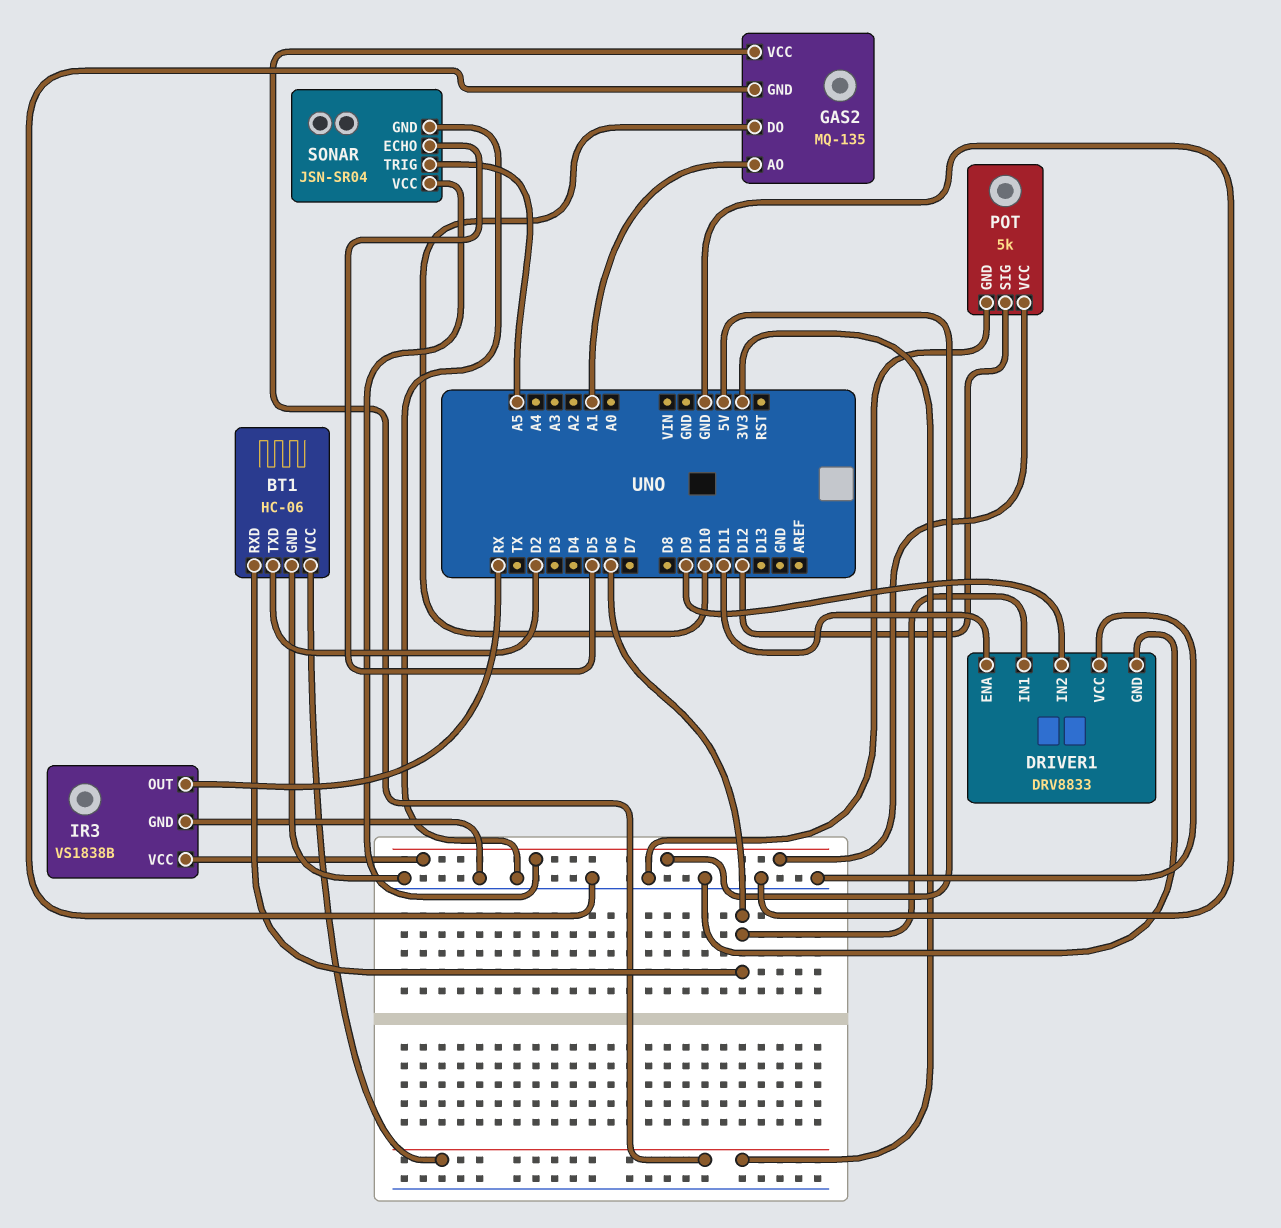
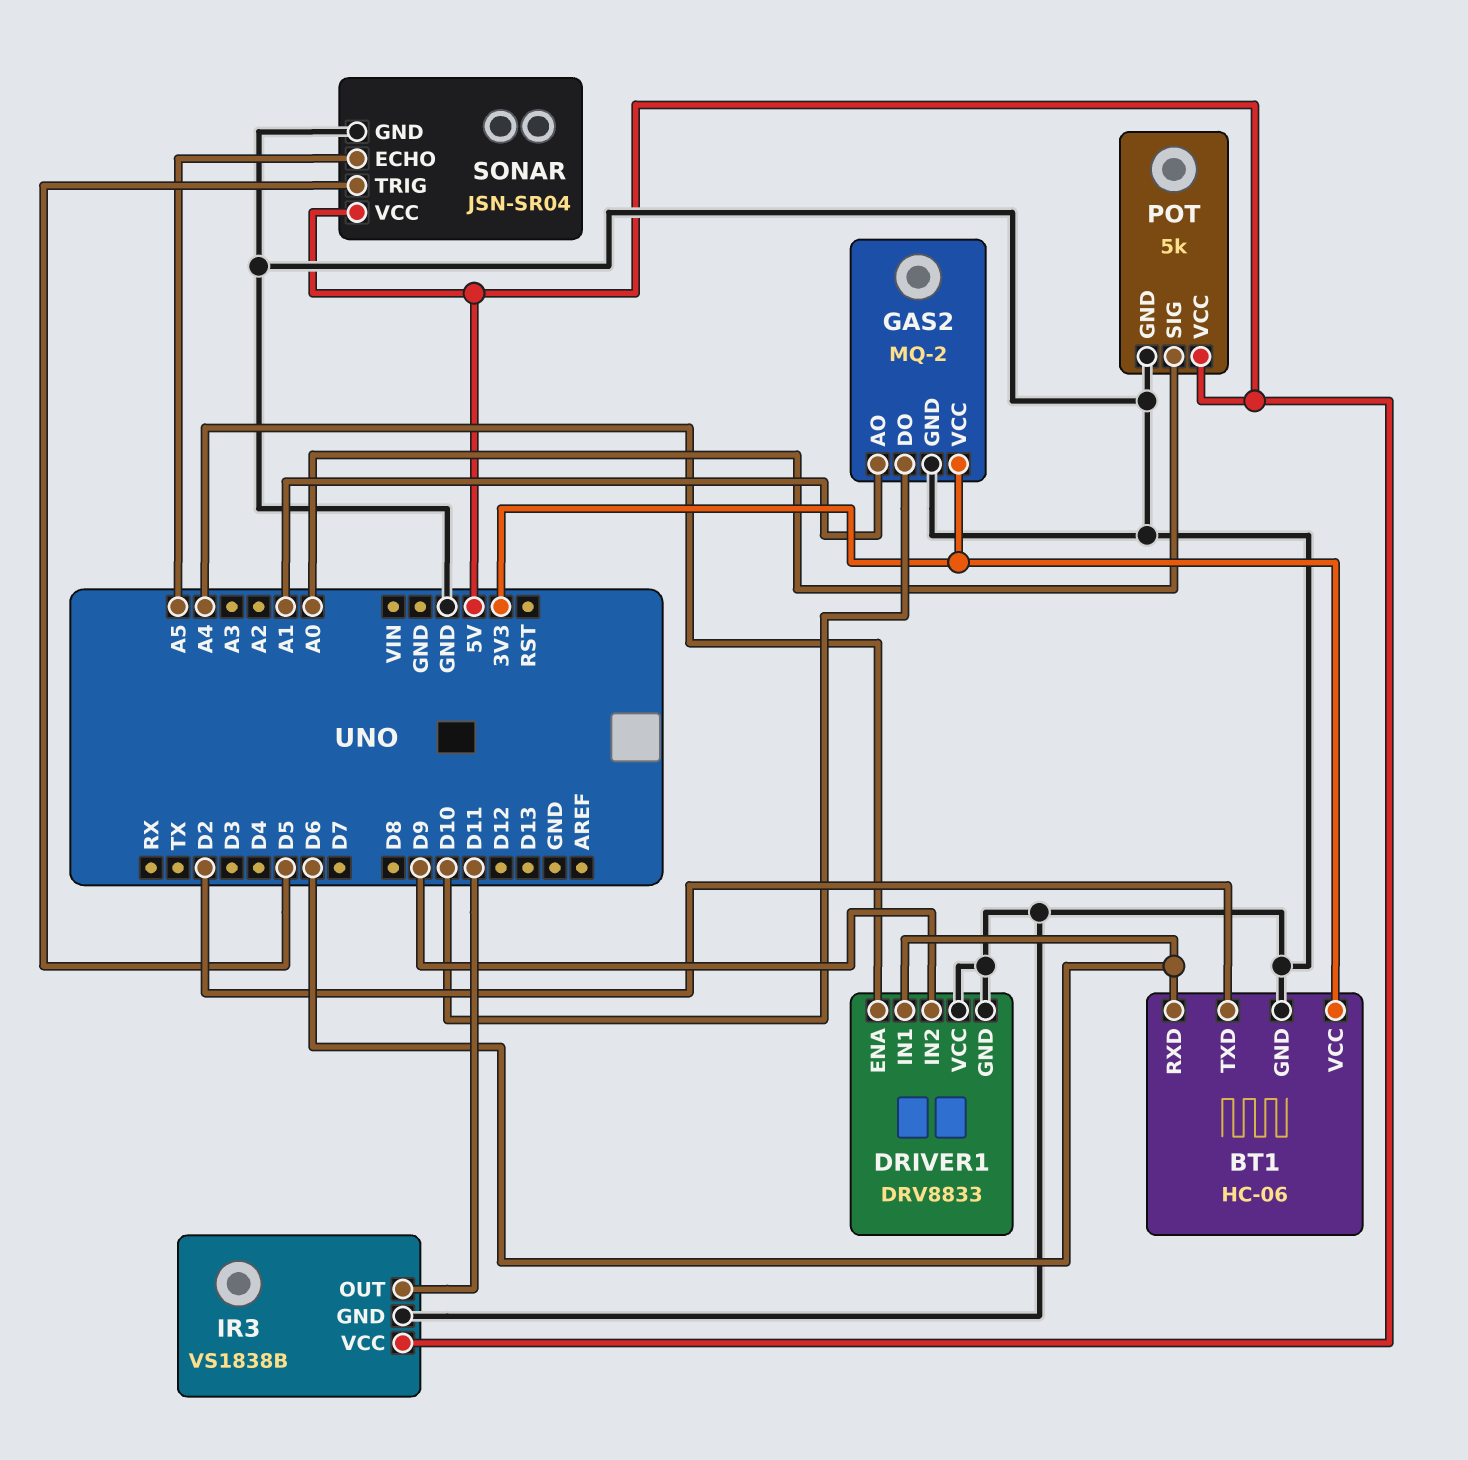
DRIVER1 pin ENA: D11 -> A4
GAS2: MQ-135 -> MQ-2
IR3 pin OUT: RX -> D11
POT pin SIG: D12 -> A0
SONAR pin ECHO: D5 -> A5
SONAR pin TRIG: A5 -> D5

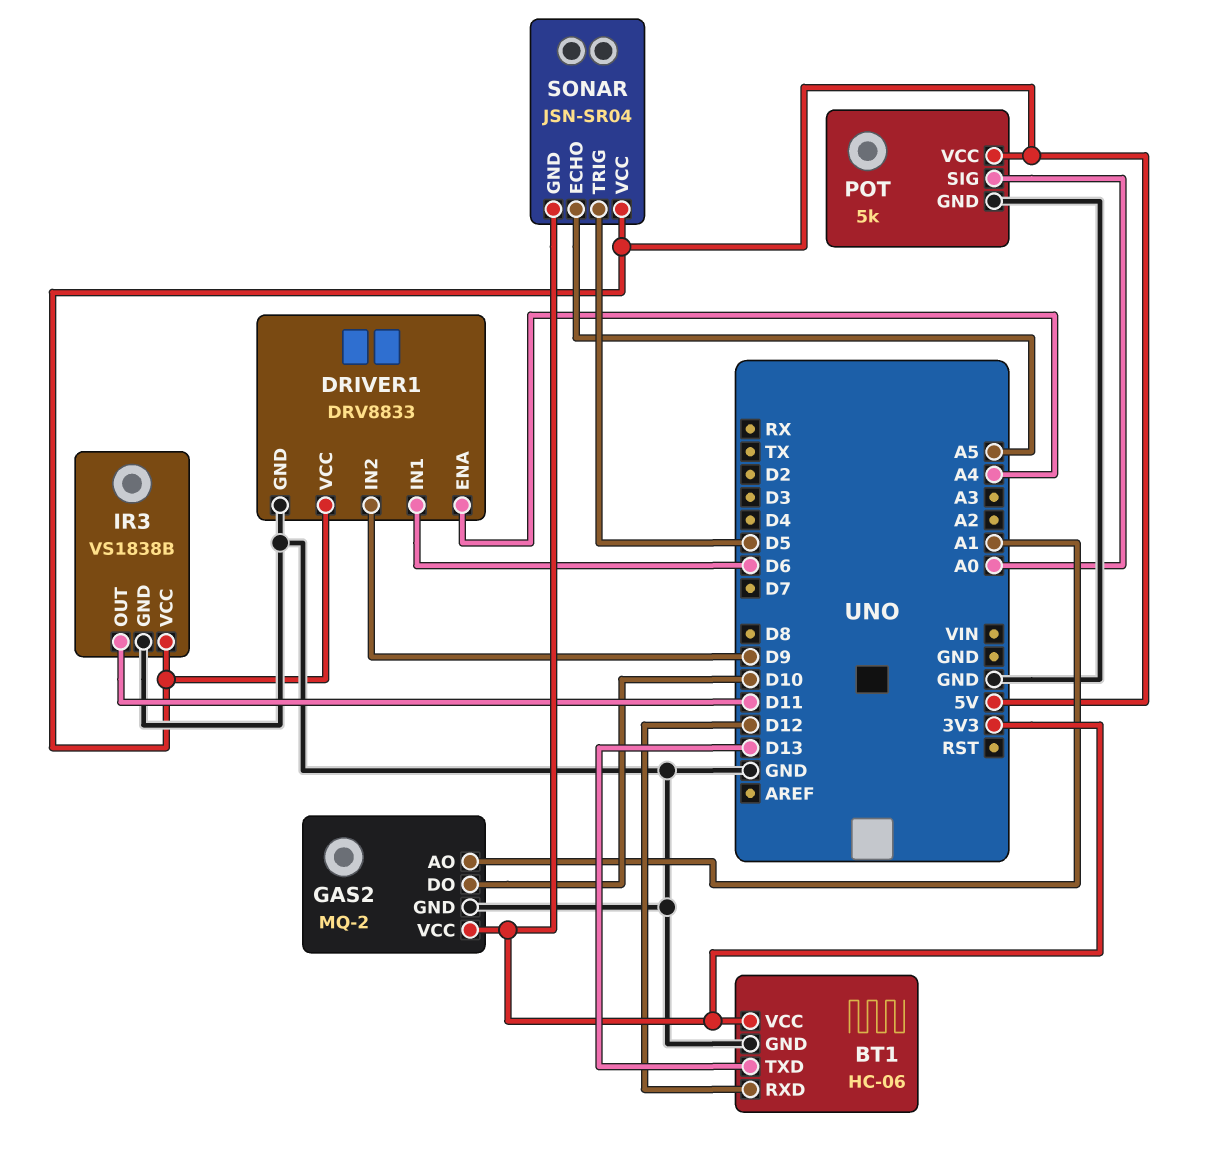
BT1 pin RXD: D6 -> D12
BT1 pin TXD: D2 -> D13
DRIVER1 pin VCC: GND -> 5V
SONAR pin GND: GND -> 3V3

